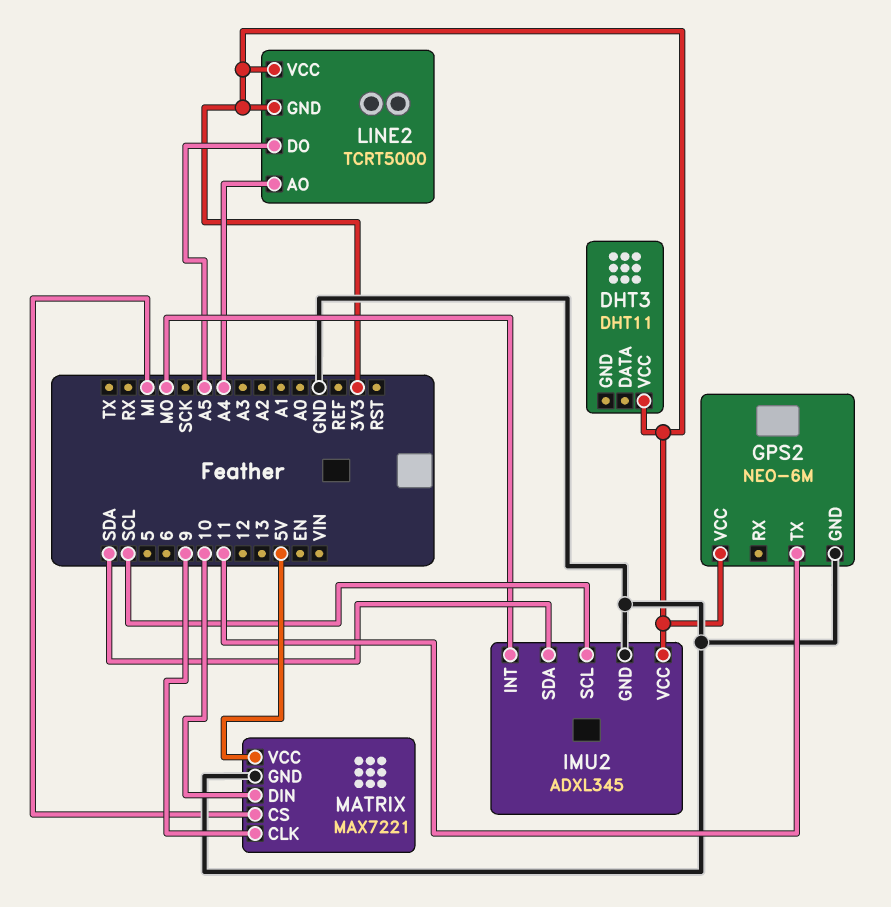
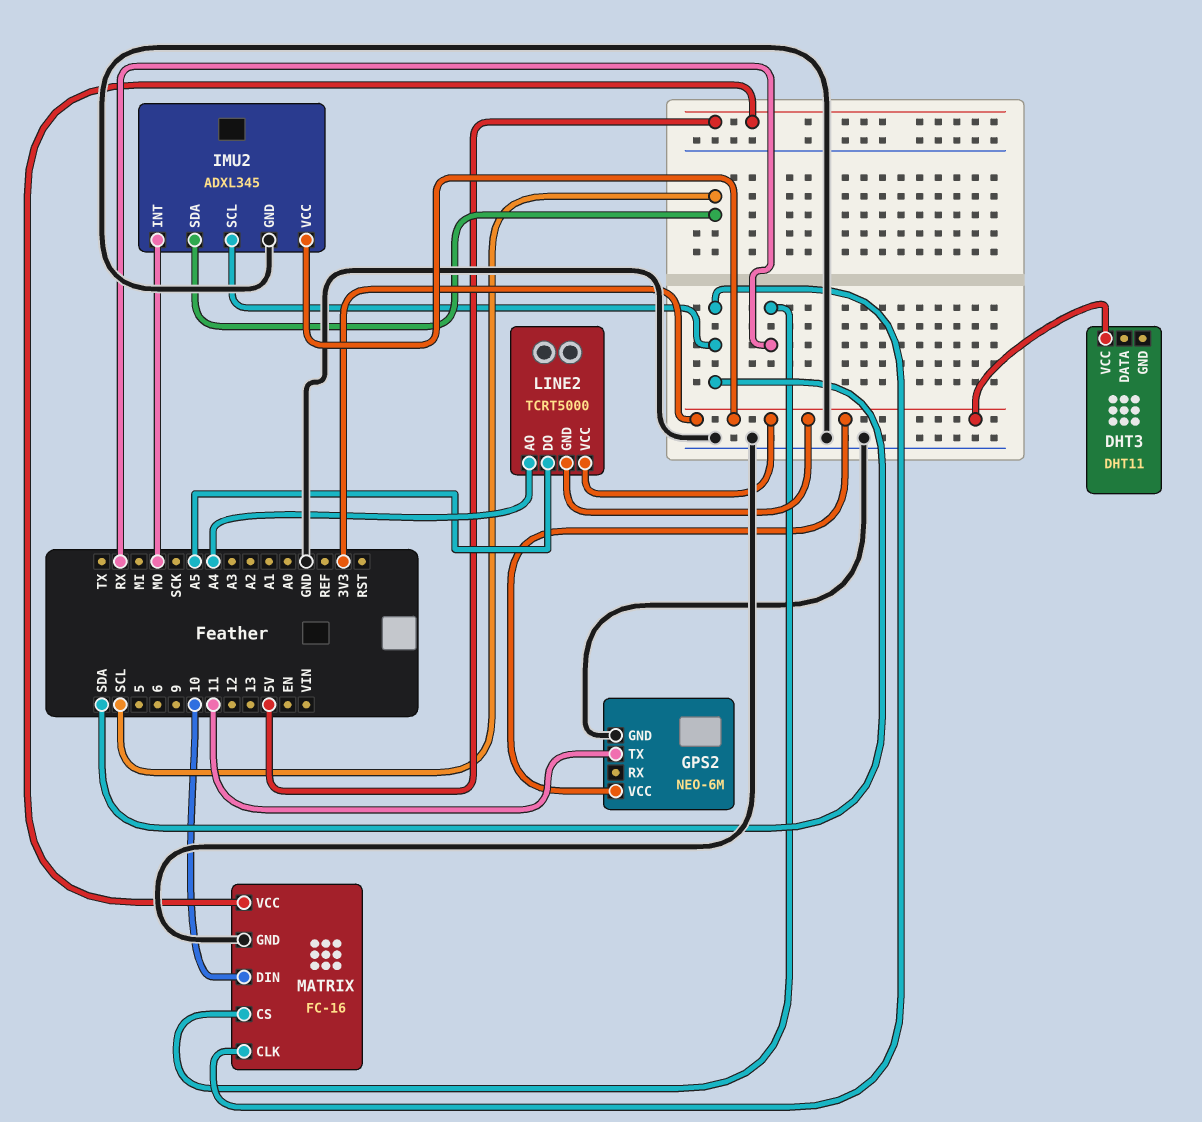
IMU2 pin SCL: SCL -> SDA
IMU2 pin SDA: SDA -> SCL
MATRIX: MAX7221 -> FC-16
MATRIX pin CLK: 9 -> SDA
MATRIX pin CS: MI -> RX

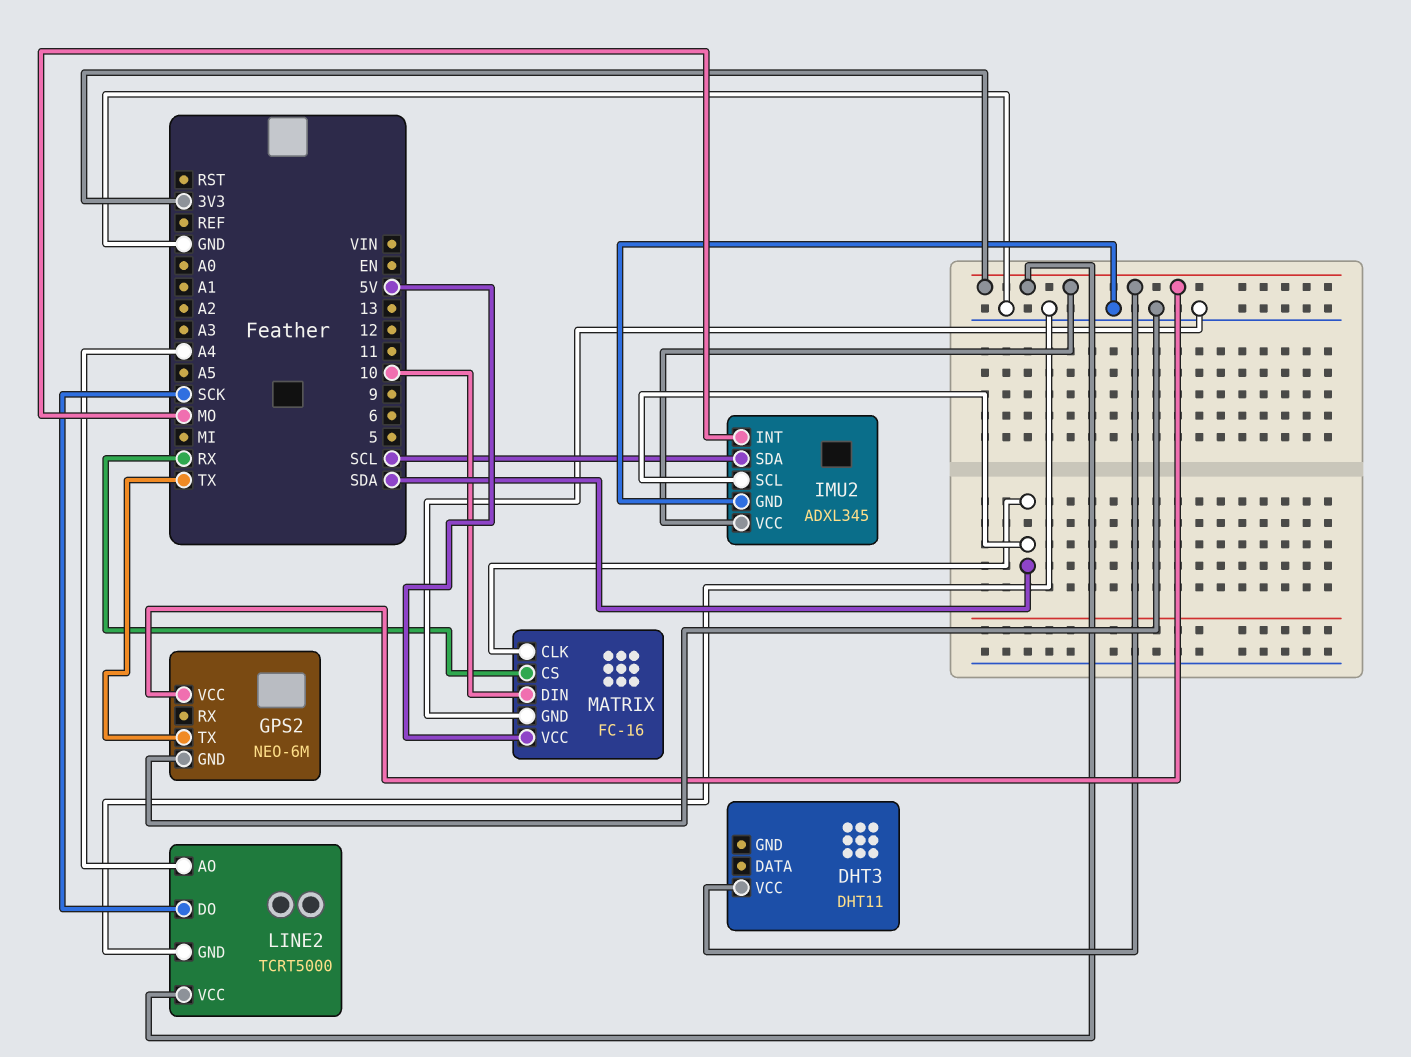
GPS2 pin TX: 11 -> TX
LINE2 pin DO: A5 -> SCK
LINE2 pin GND: 3V3 -> GND

